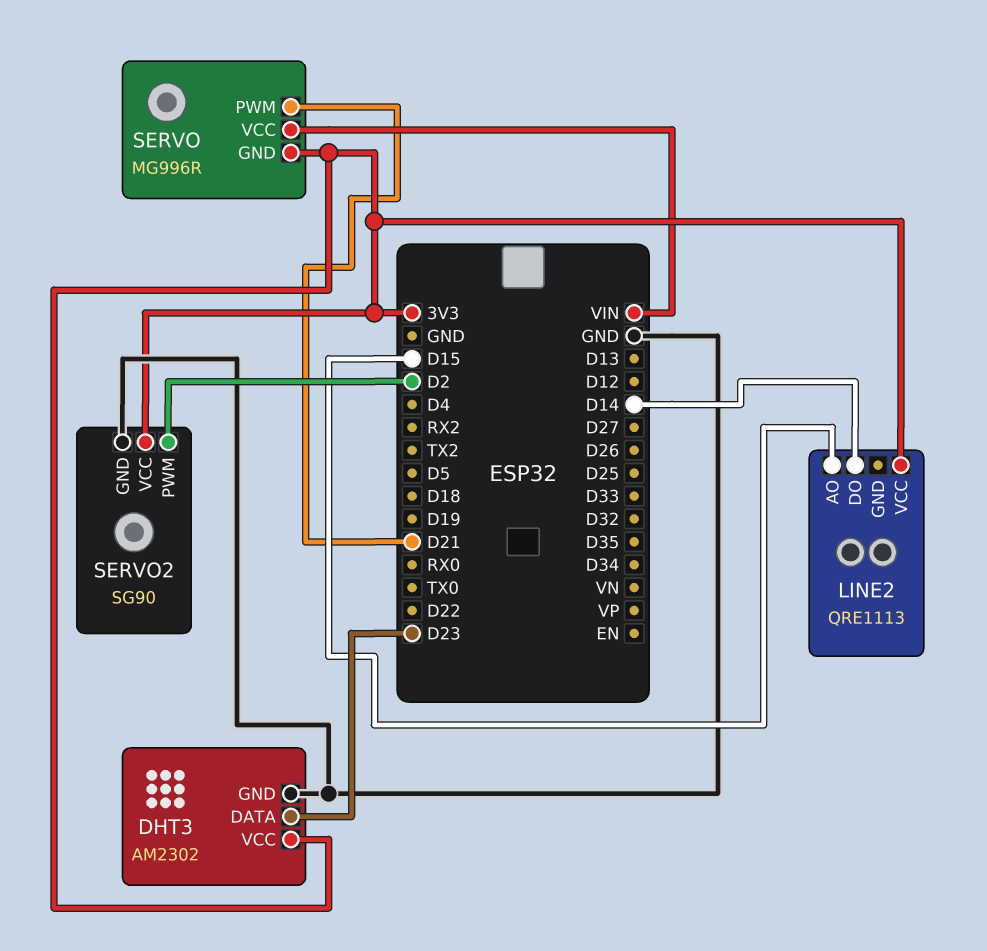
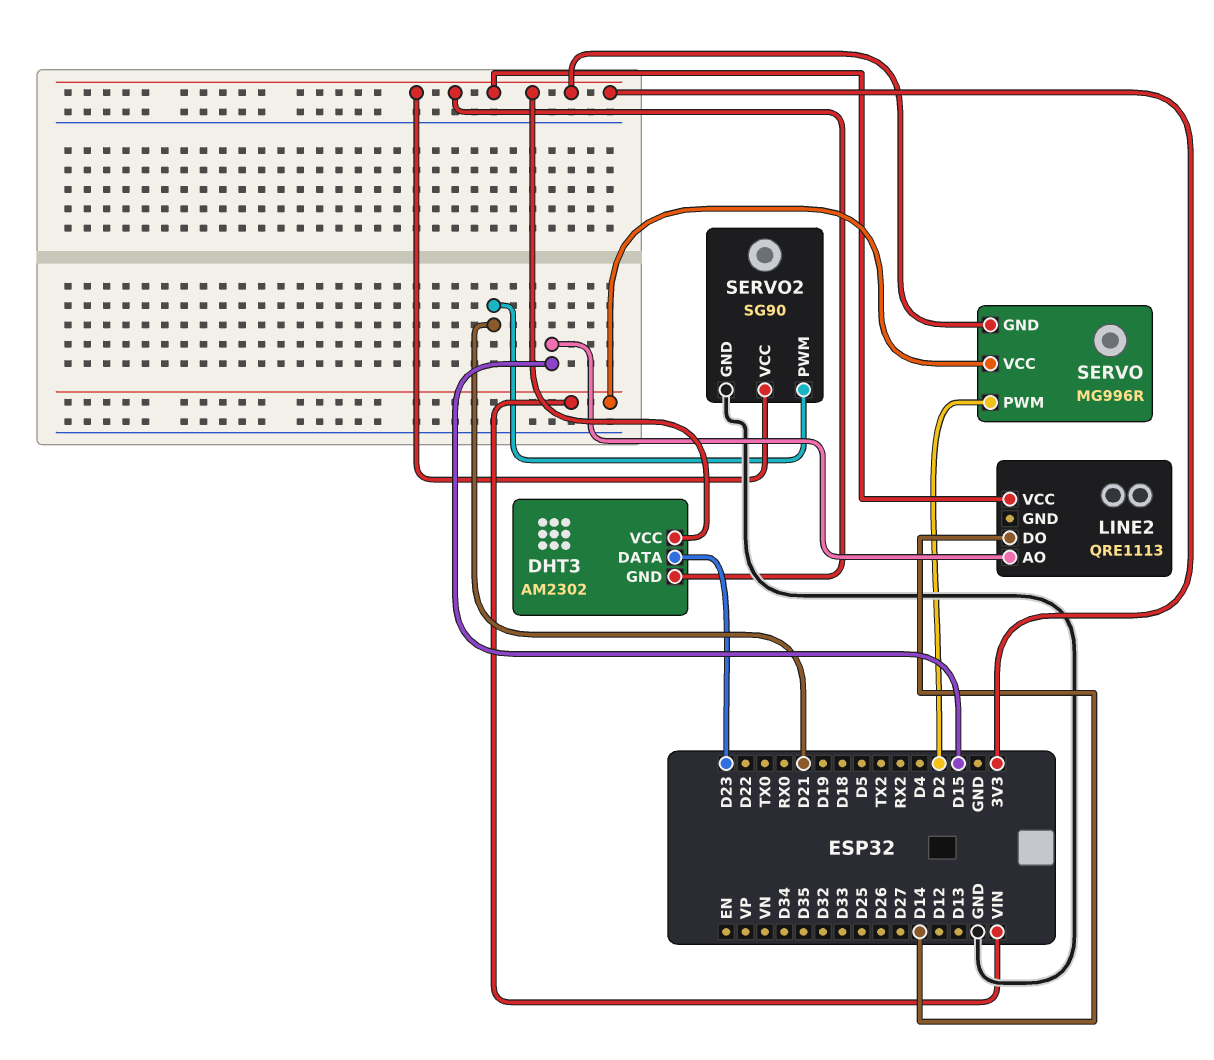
DHT3 pin GND: GND -> 3V3
SERVO pin PWM: D21 -> D2
SERVO2 pin PWM: D2 -> D21

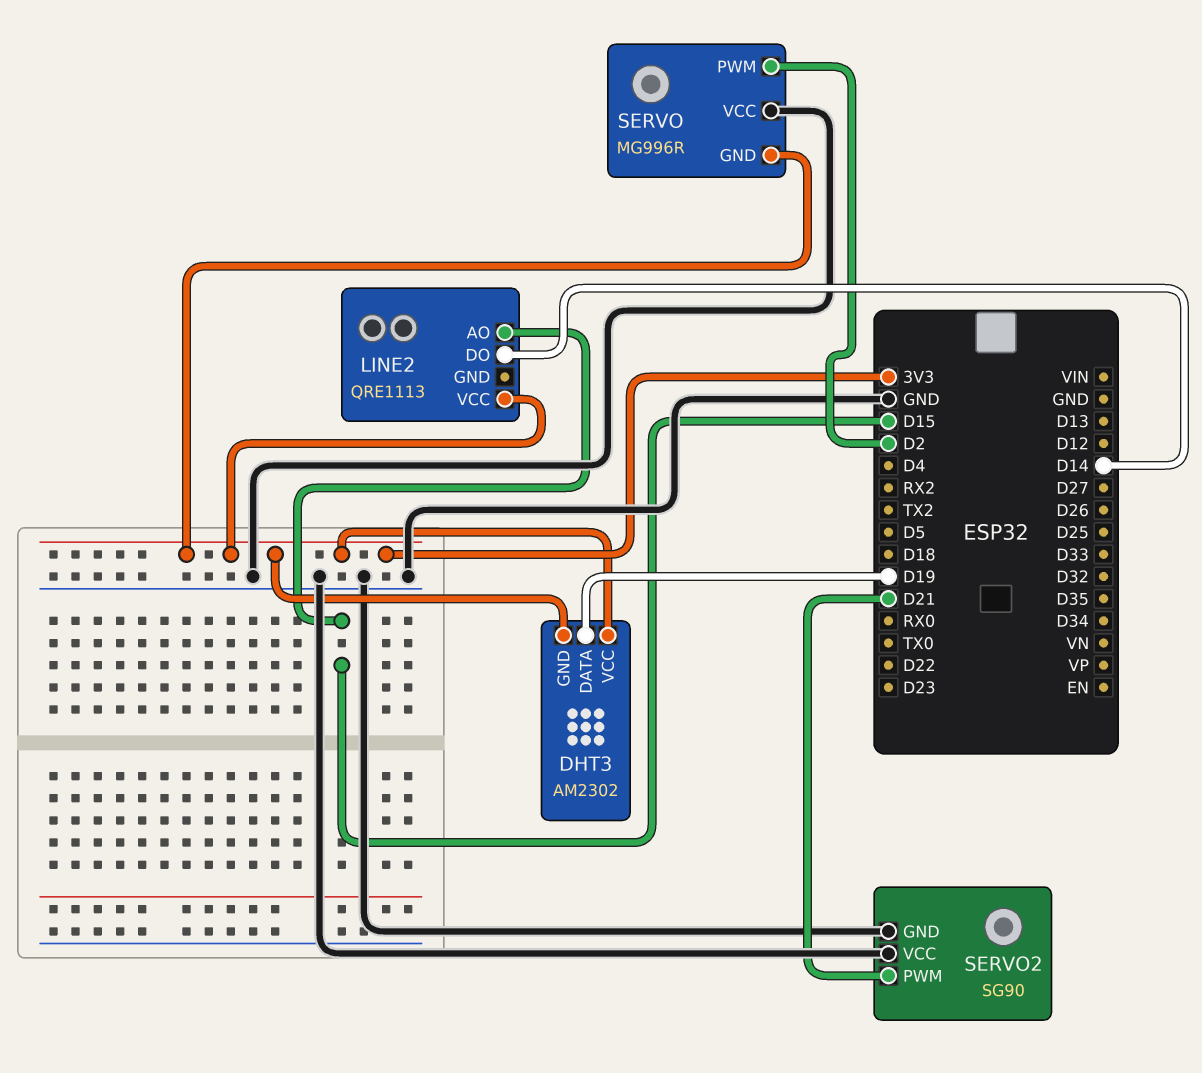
DHT3 pin DATA: D23 -> D19
SERVO pin VCC: VIN -> GND
SERVO2 pin VCC: 3V3 -> GND

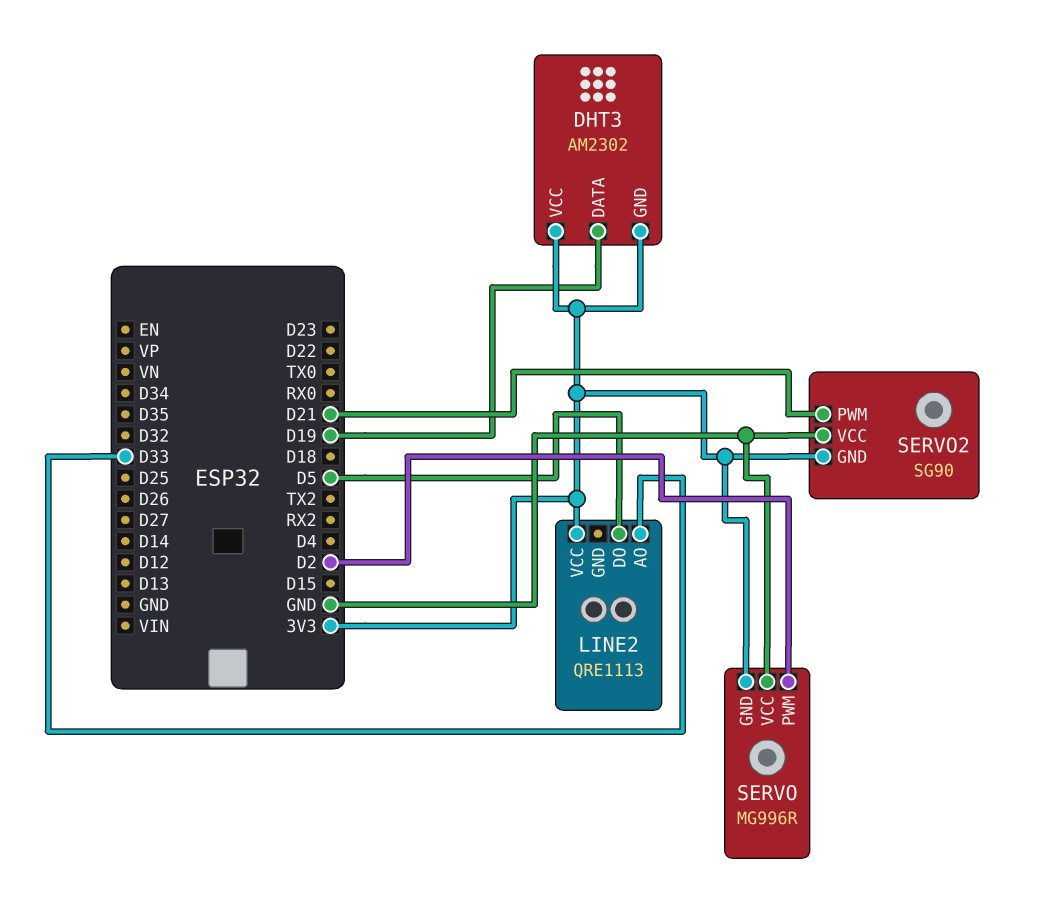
LINE2 pin AO: D15 -> D33
LINE2 pin DO: D14 -> D5
SERVO2 pin GND: GND -> 3V3

